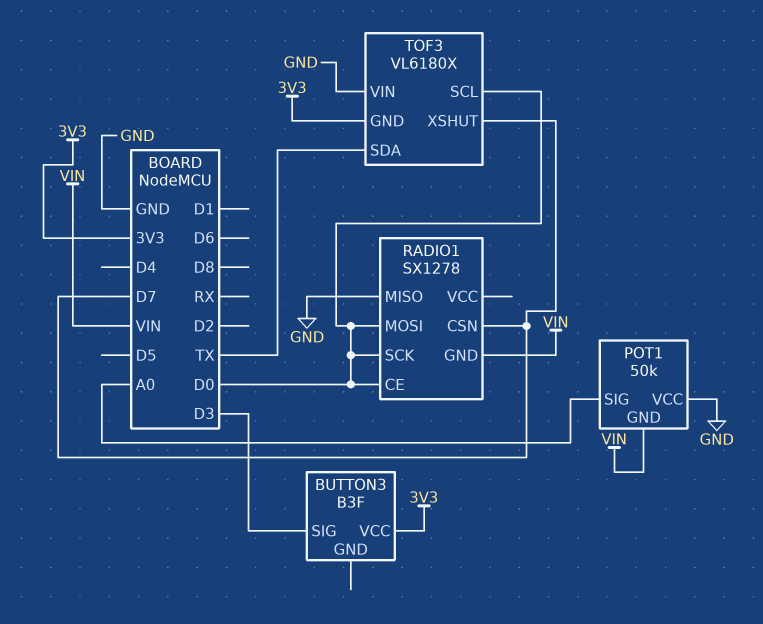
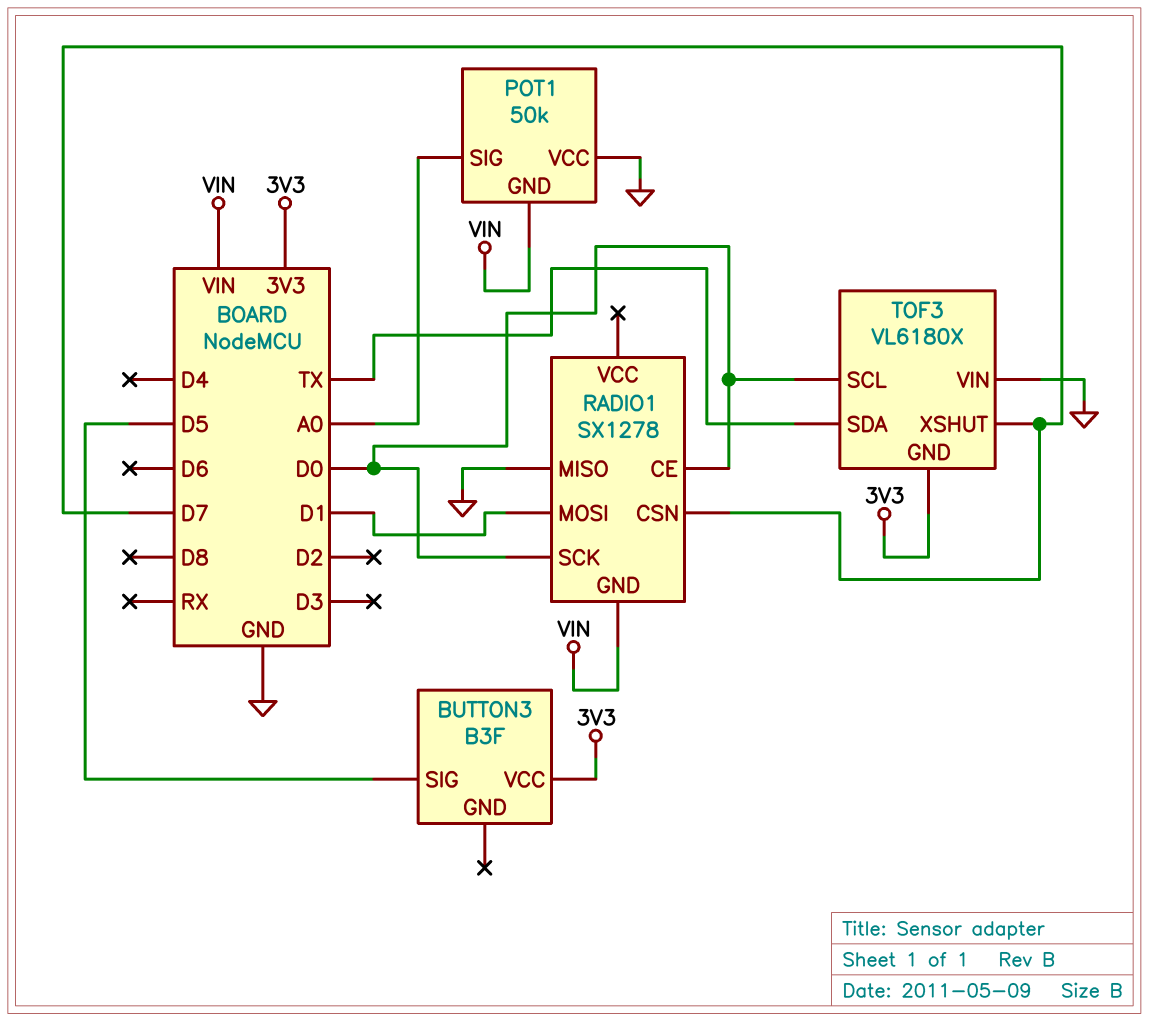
BUTTON3 pin SIG: D3 -> D5
RADIO1 pin MOSI: D0 -> D1

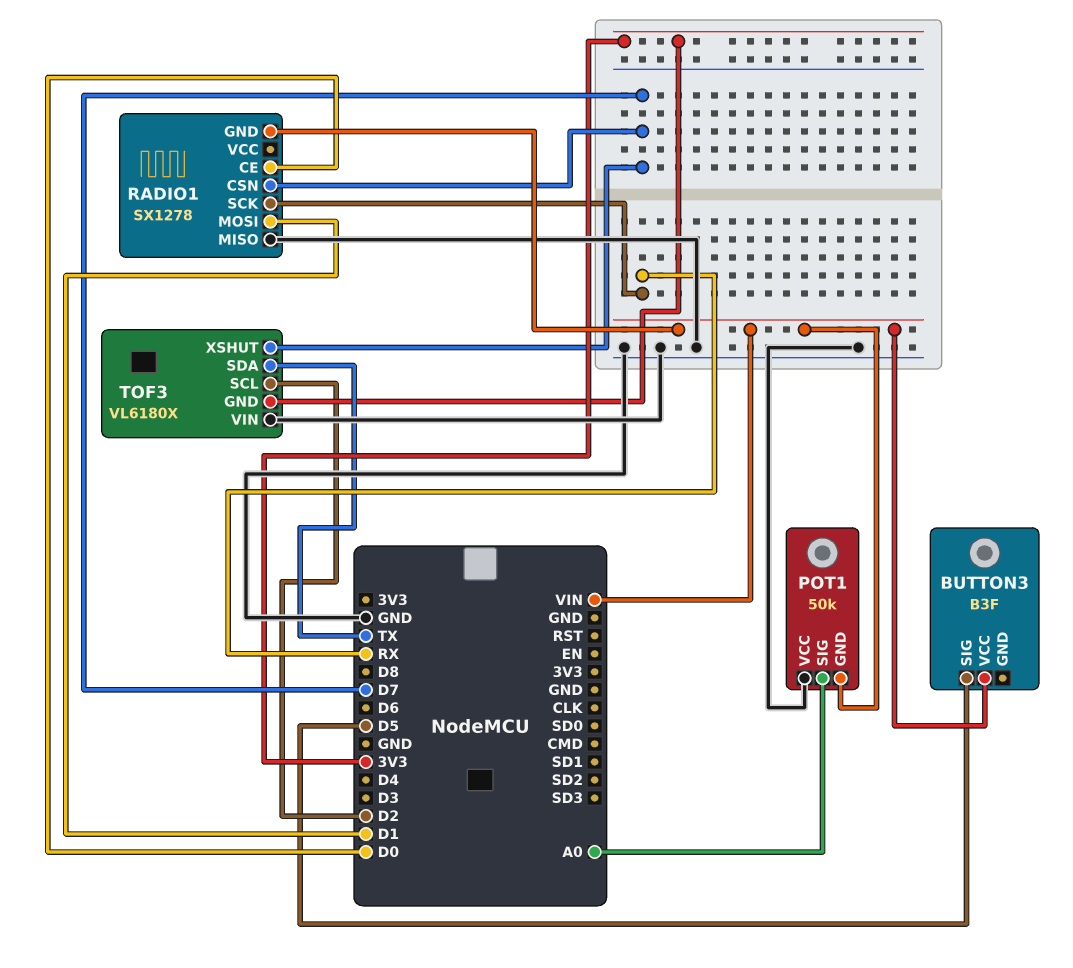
BUTTON3 pin VCC: 3V3 -> VIN
RADIO1 pin SCK: D0 -> RX
TOF3 pin SCL: D0 -> D2

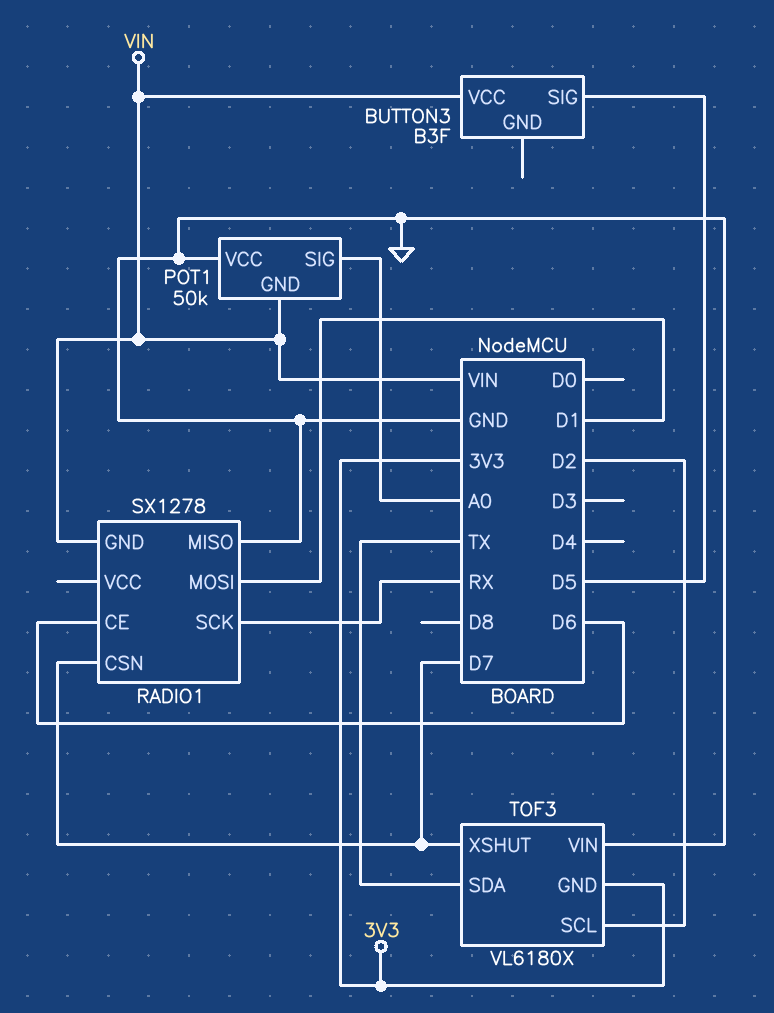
RADIO1 pin CE: D0 -> D6

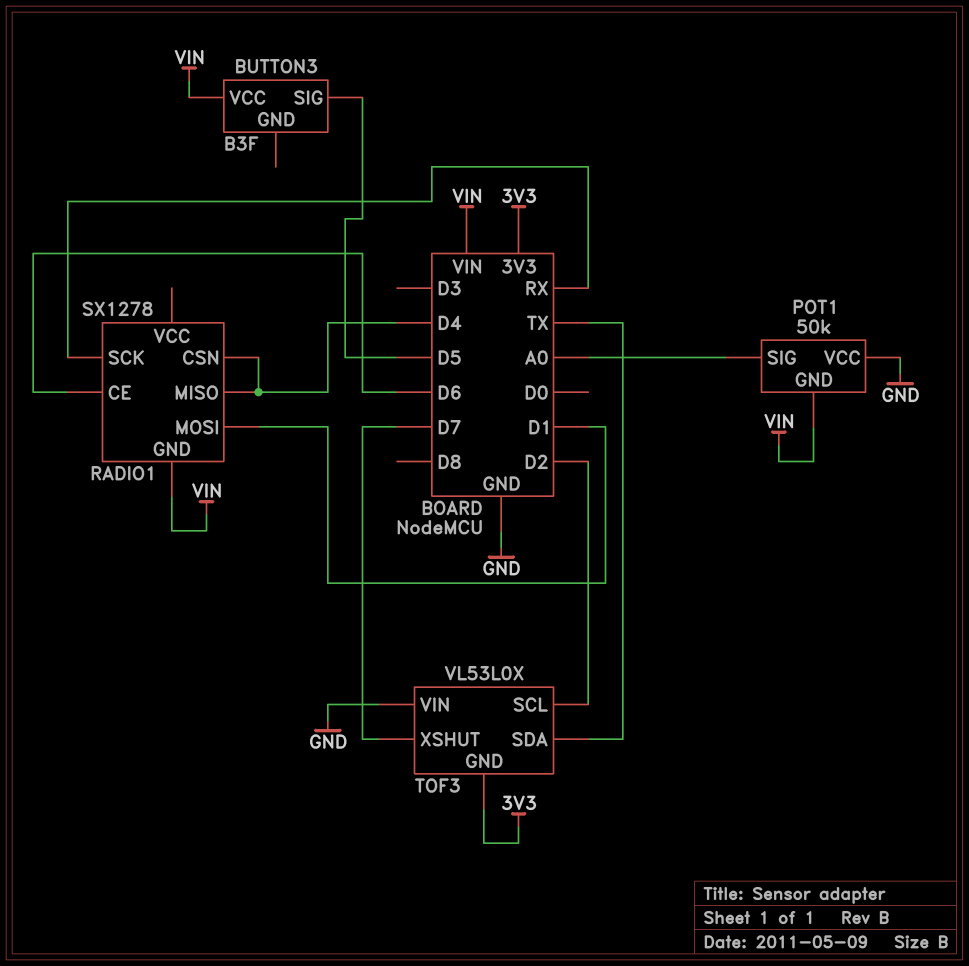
RADIO1 pin CSN: D7 -> D4
RADIO1 pin MISO: GND -> D4
TOF3: VL6180X -> VL53L0X

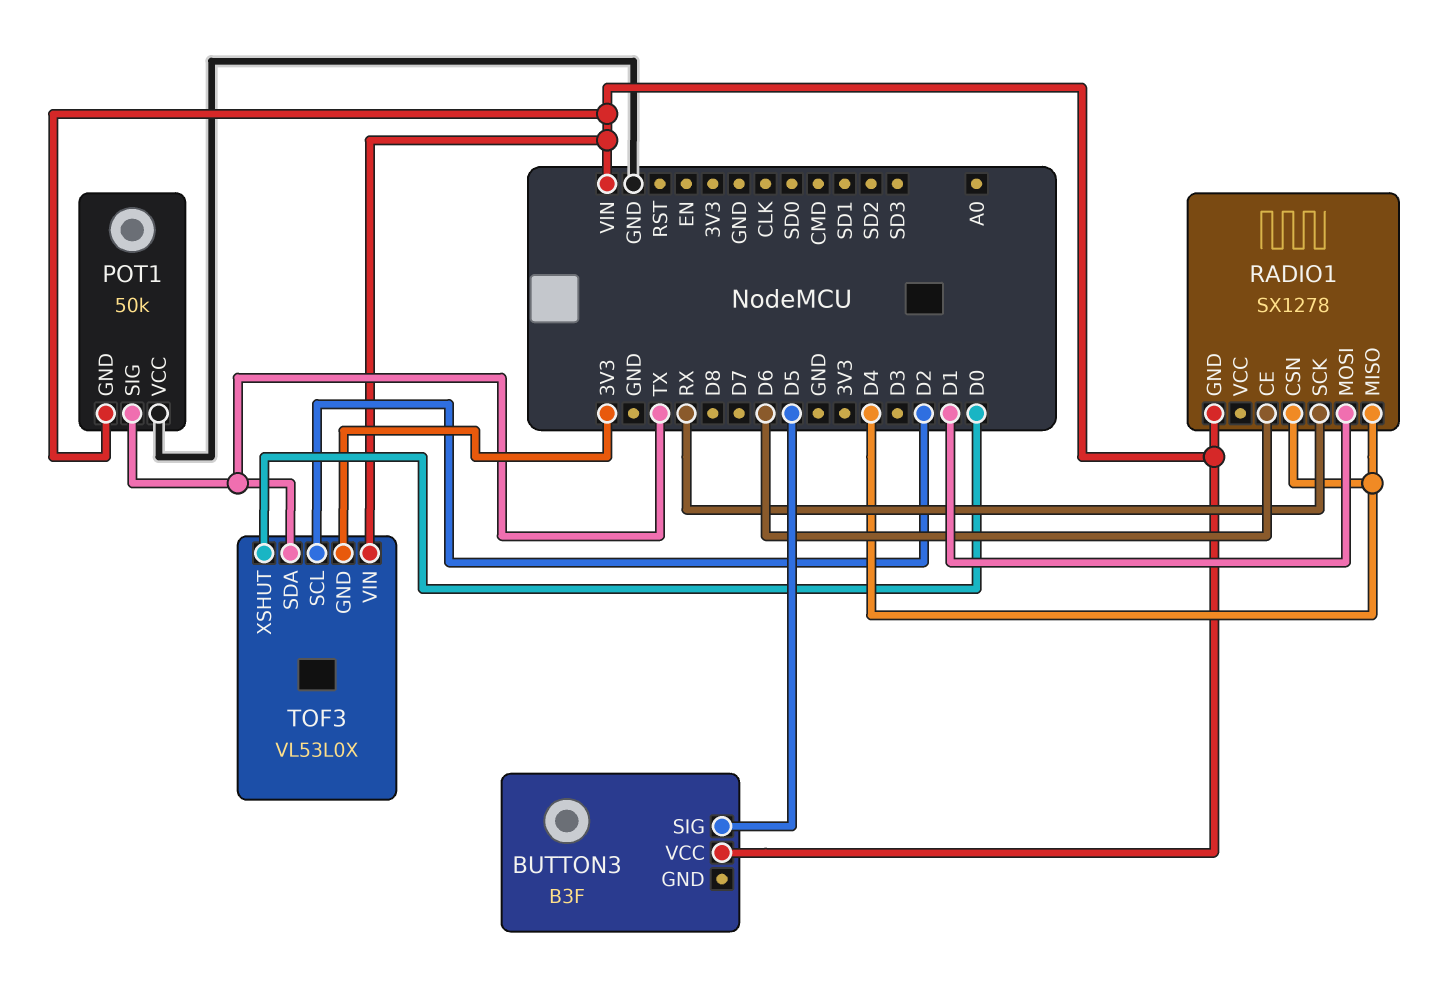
POT1 pin SIG: A0 -> TX
TOF3 pin VIN: GND -> VIN
TOF3 pin XSHUT: D7 -> D0

